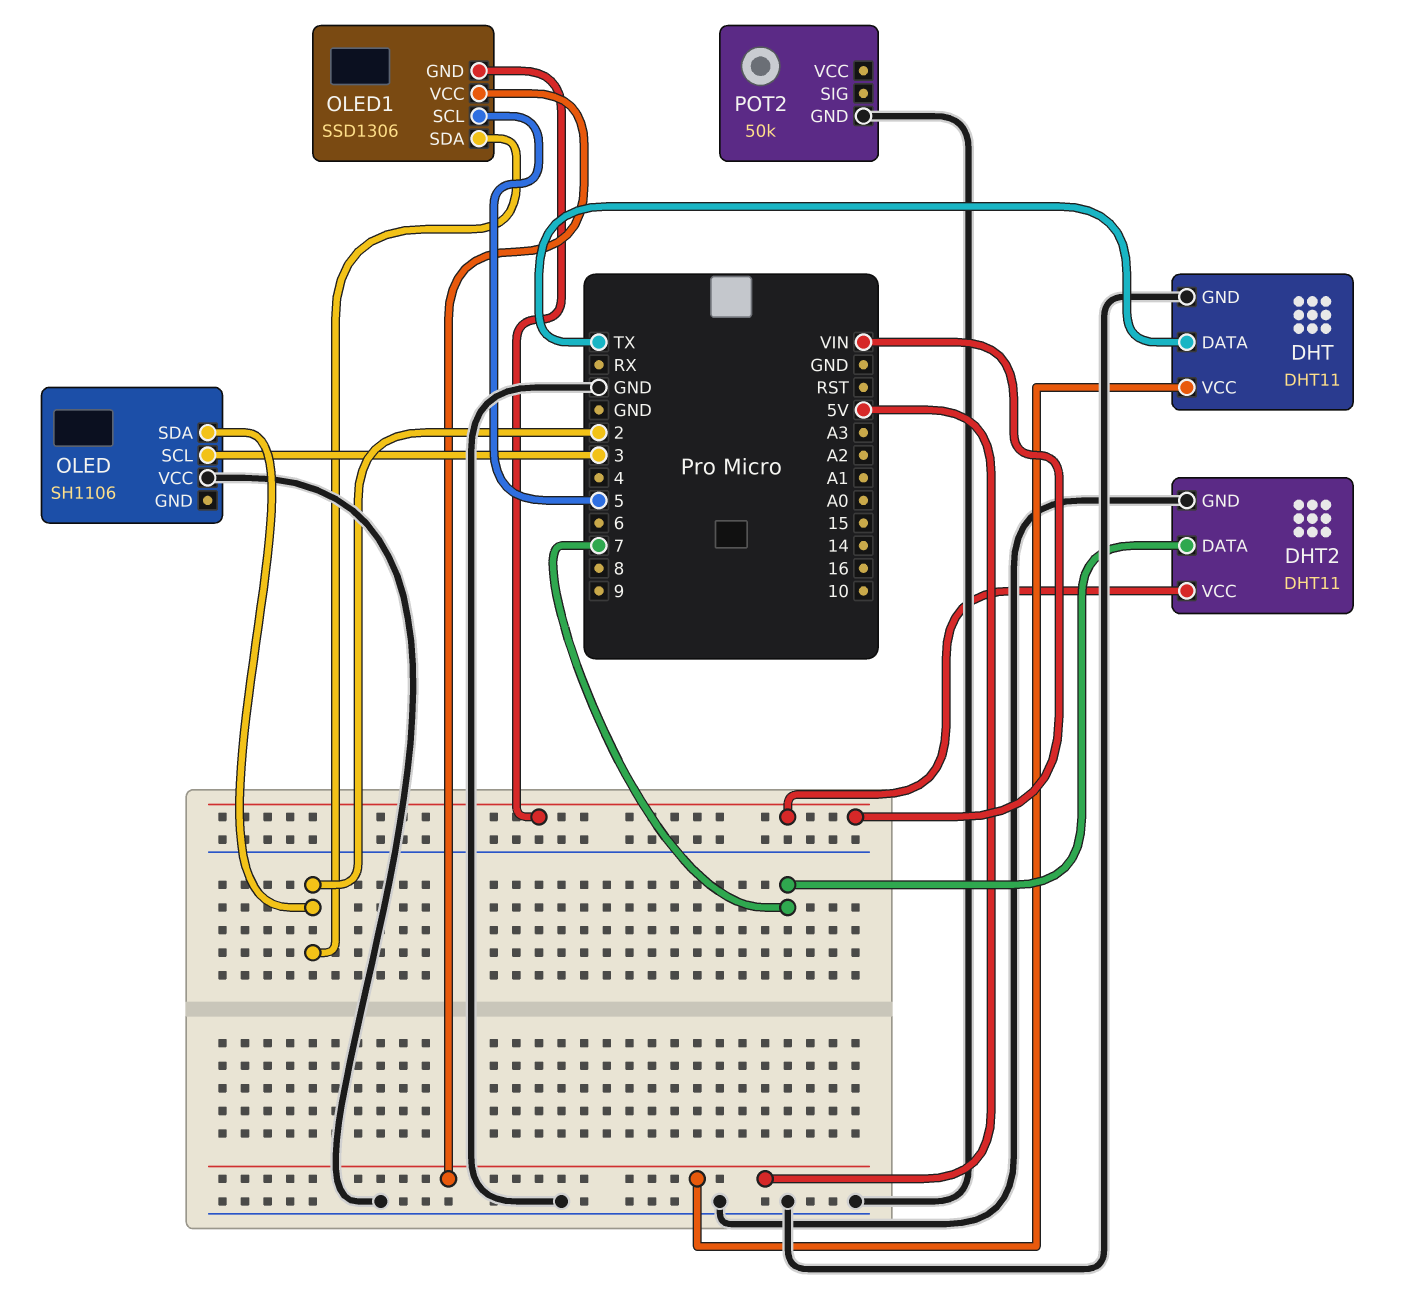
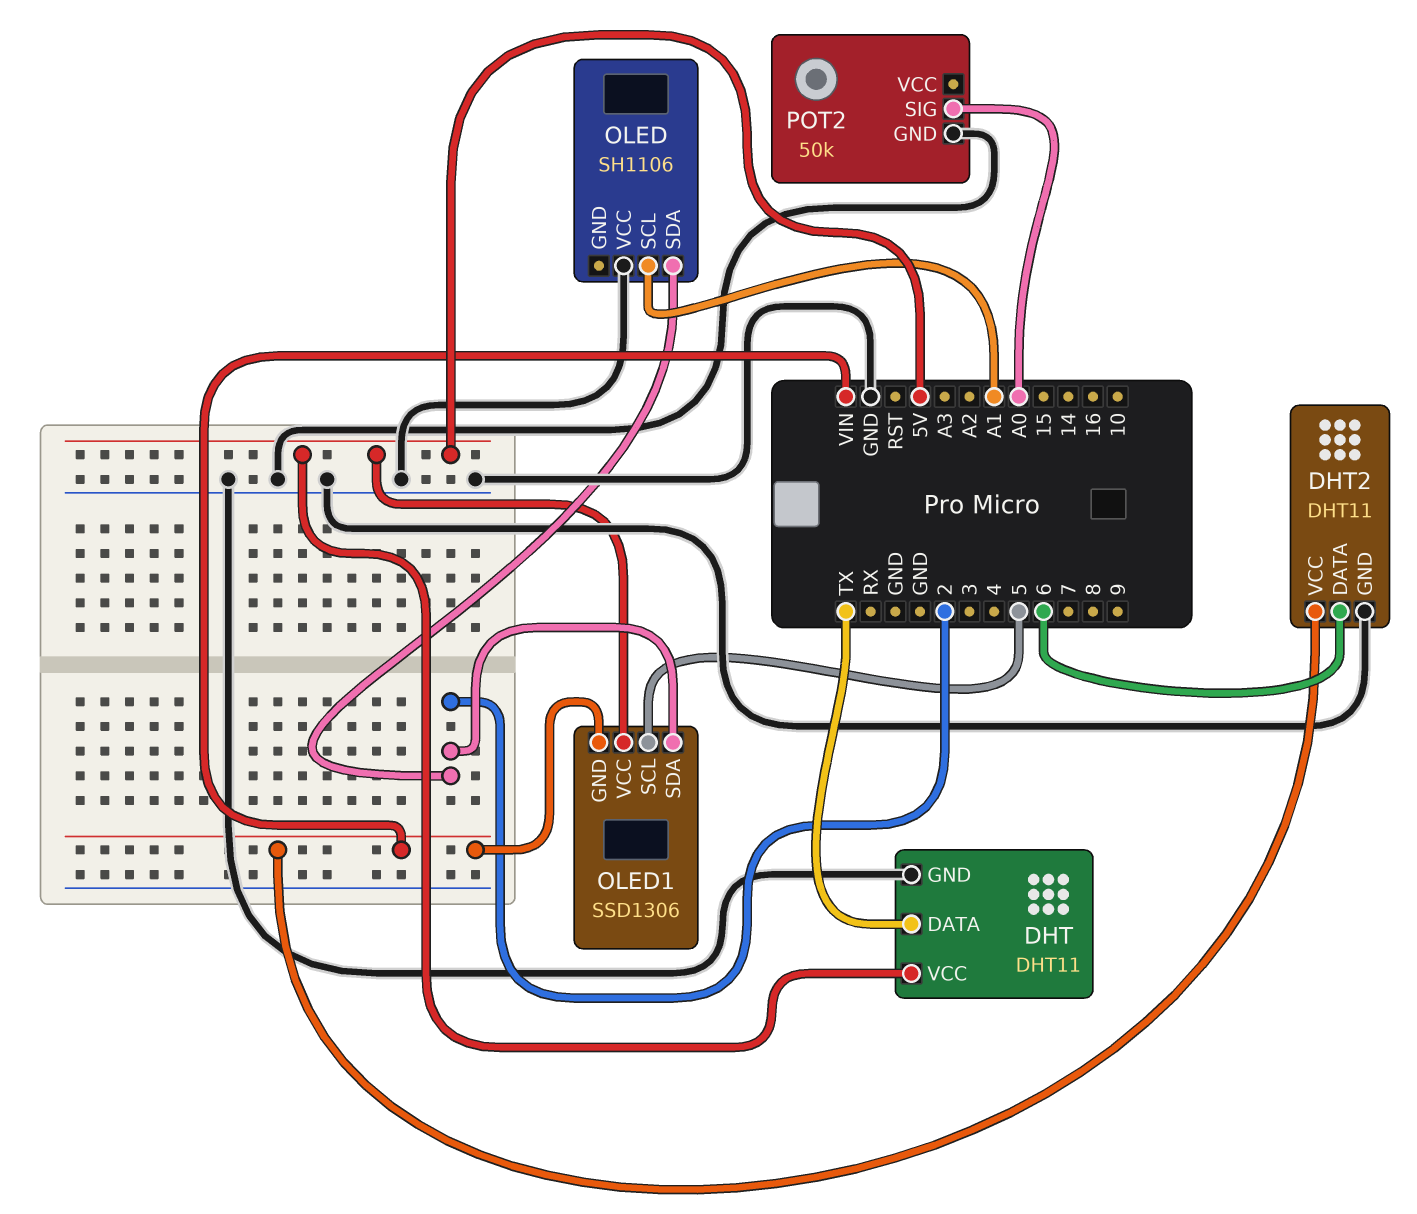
DHT2 pin DATA: 7 -> 6
OLED pin SCL: 3 -> A1
POT2 pin SIG: none -> A0

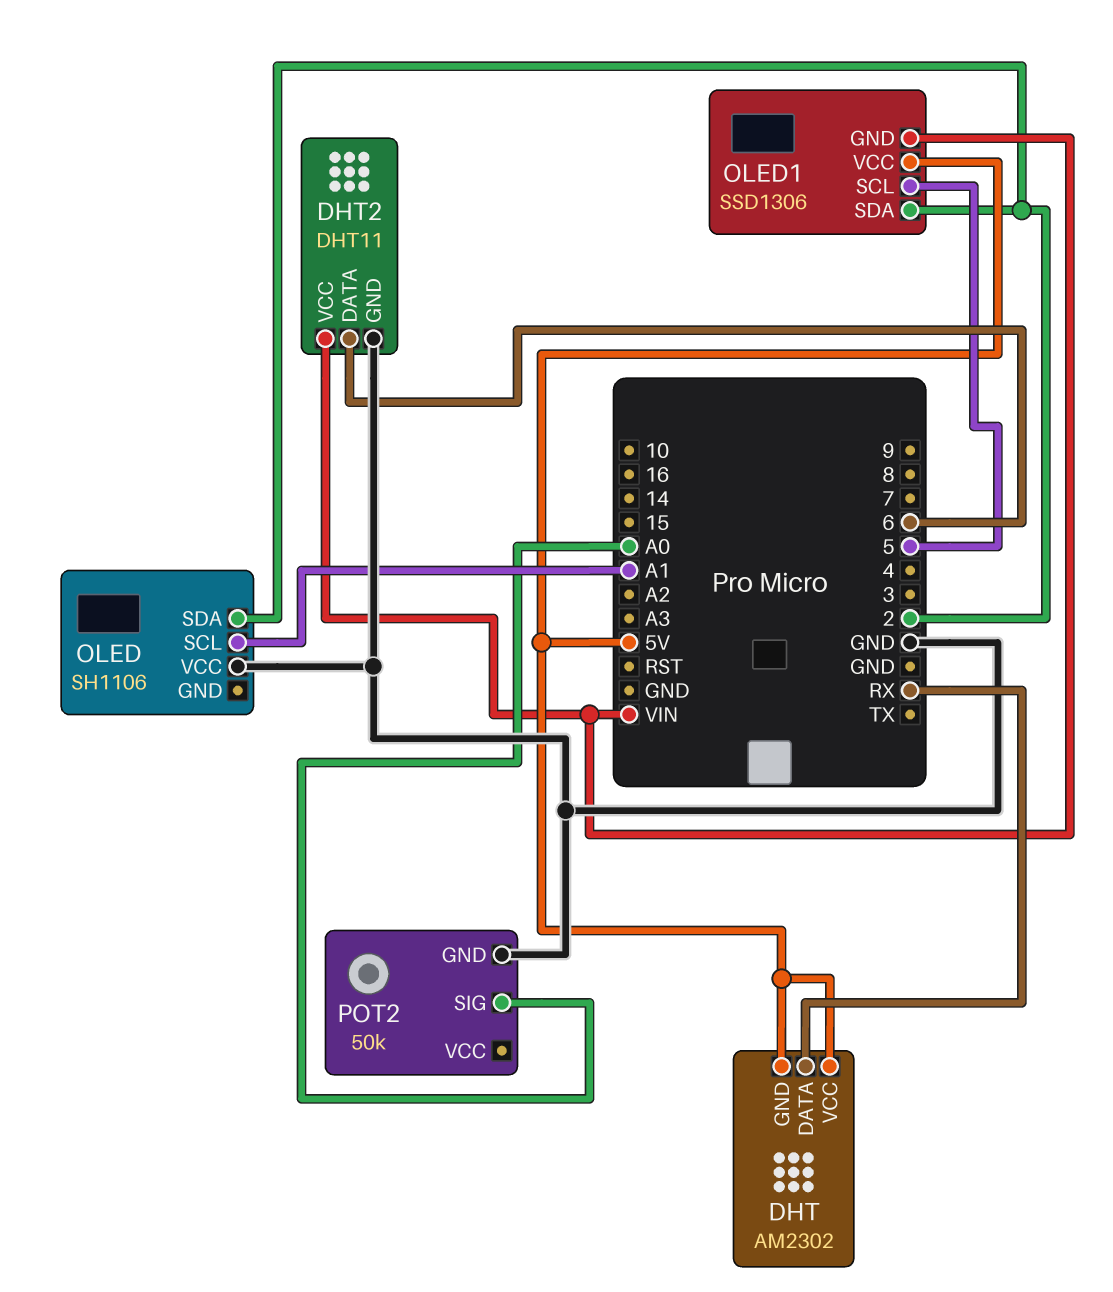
DHT: DHT11 -> AM2302
DHT pin DATA: TX -> RX
DHT pin GND: GND -> 5V

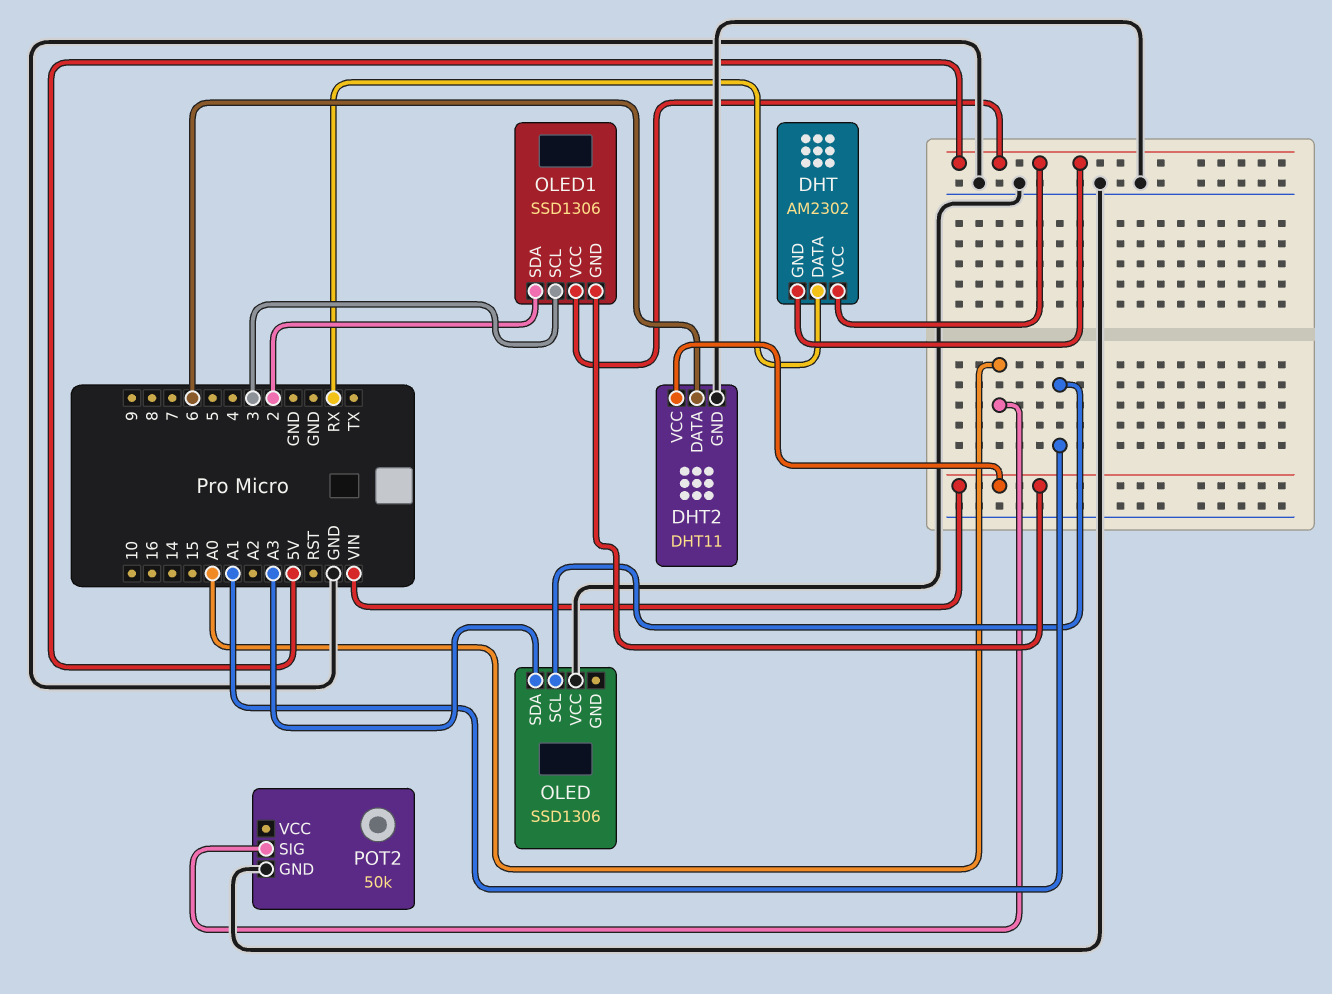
OLED: SH1106 -> SSD1306
OLED pin SDA: 2 -> A3
OLED1 pin SCL: 5 -> 3

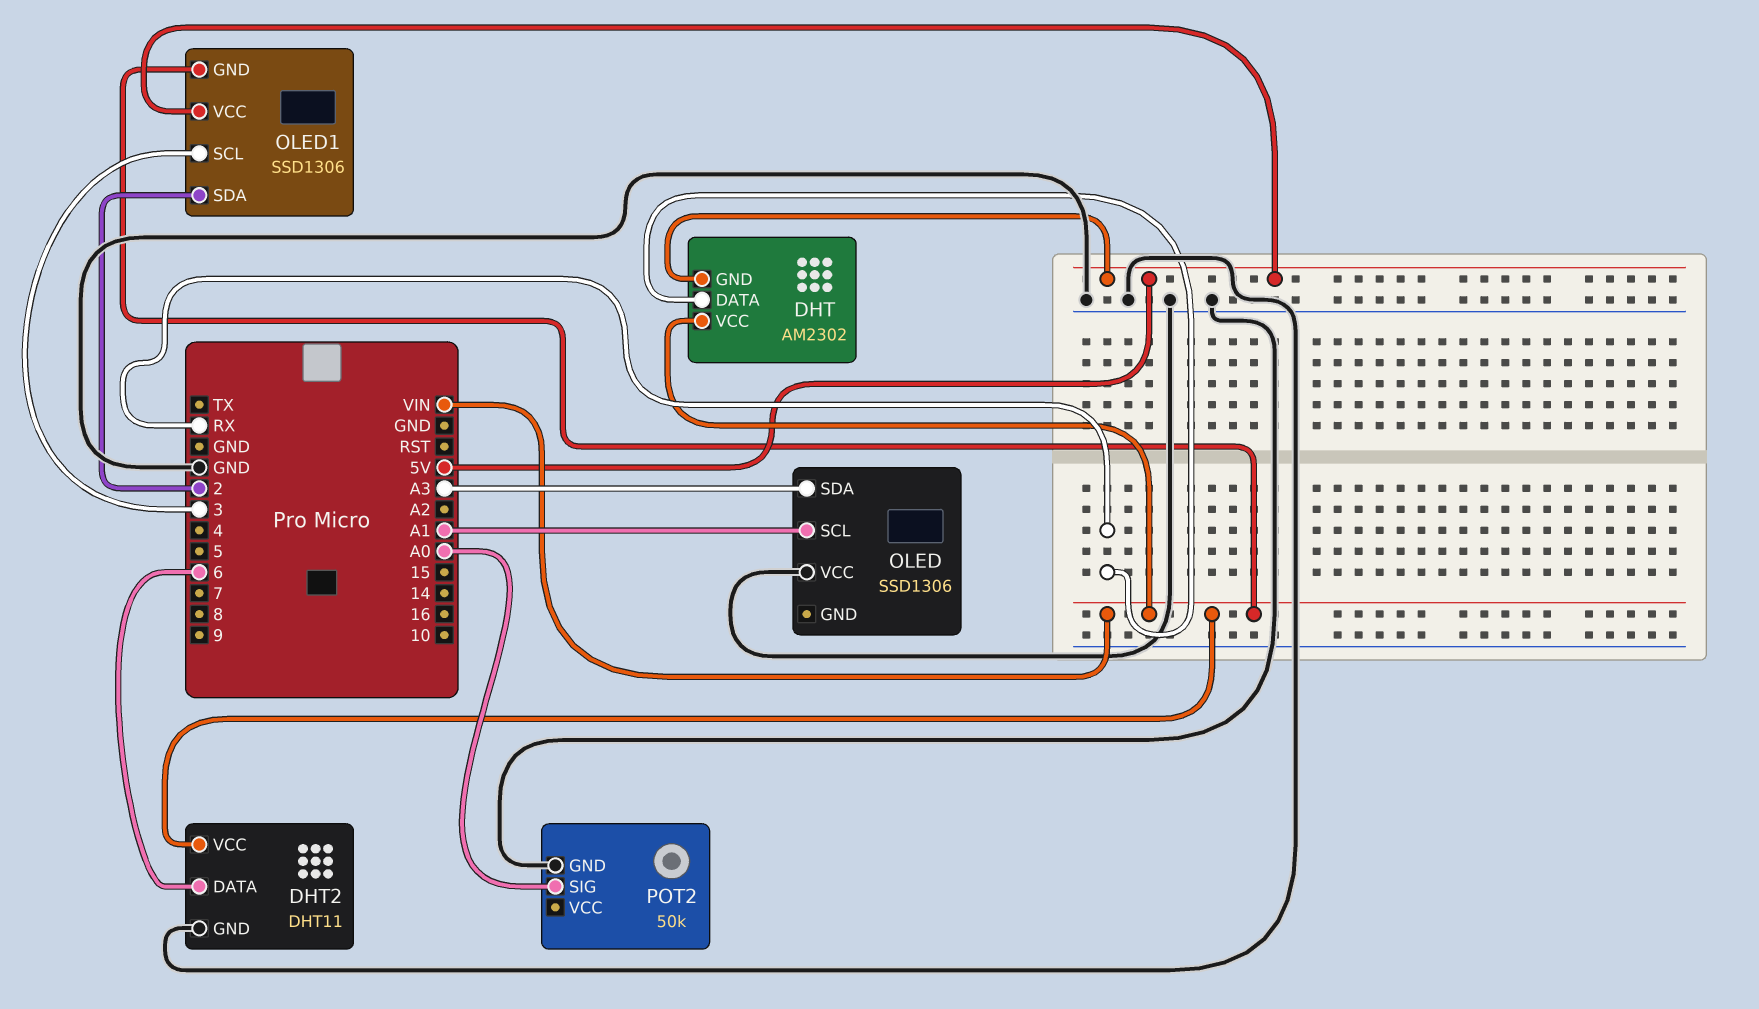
DHT pin VCC: 5V -> VIN

